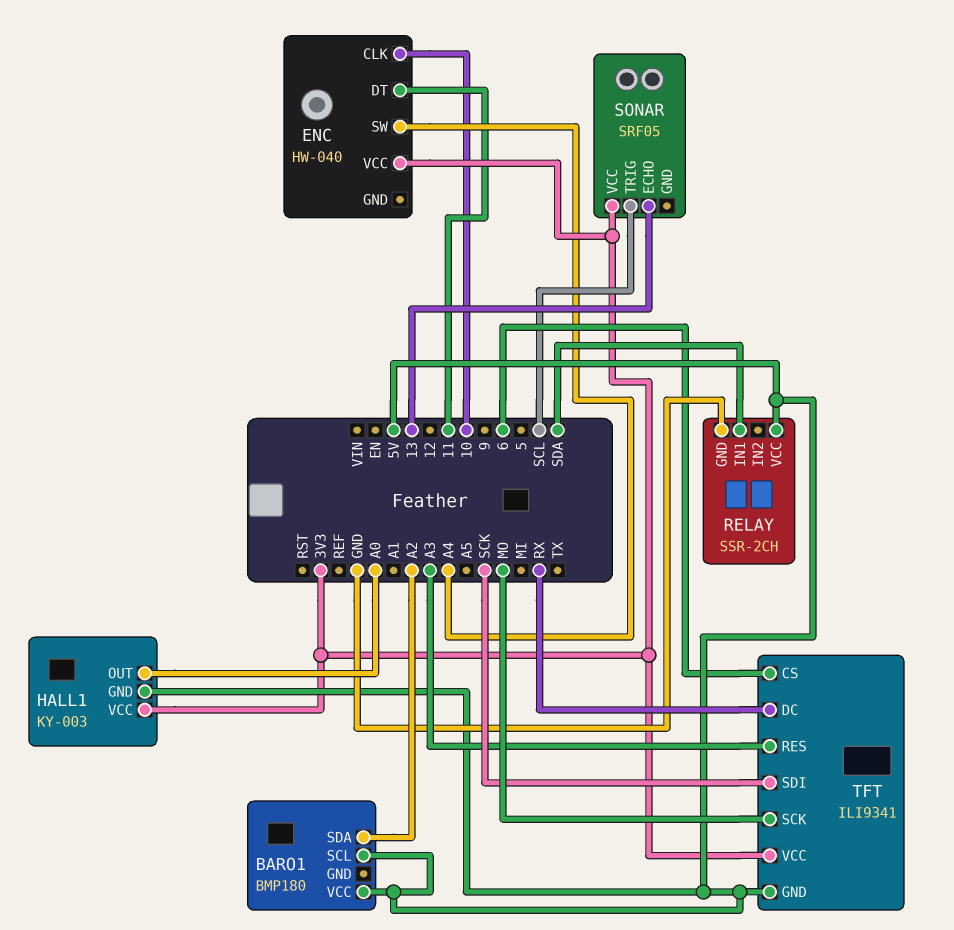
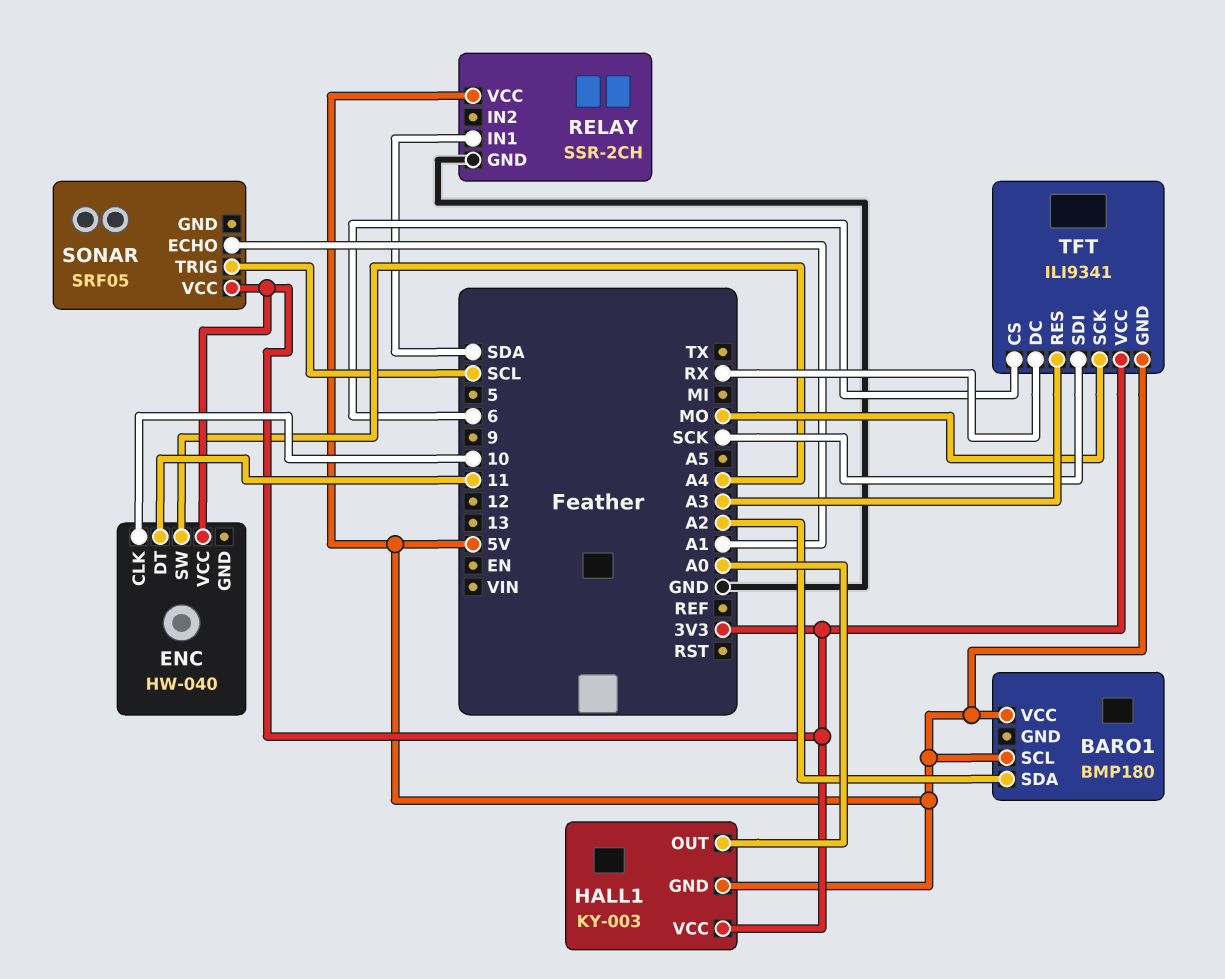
SONAR pin ECHO: 13 -> A1

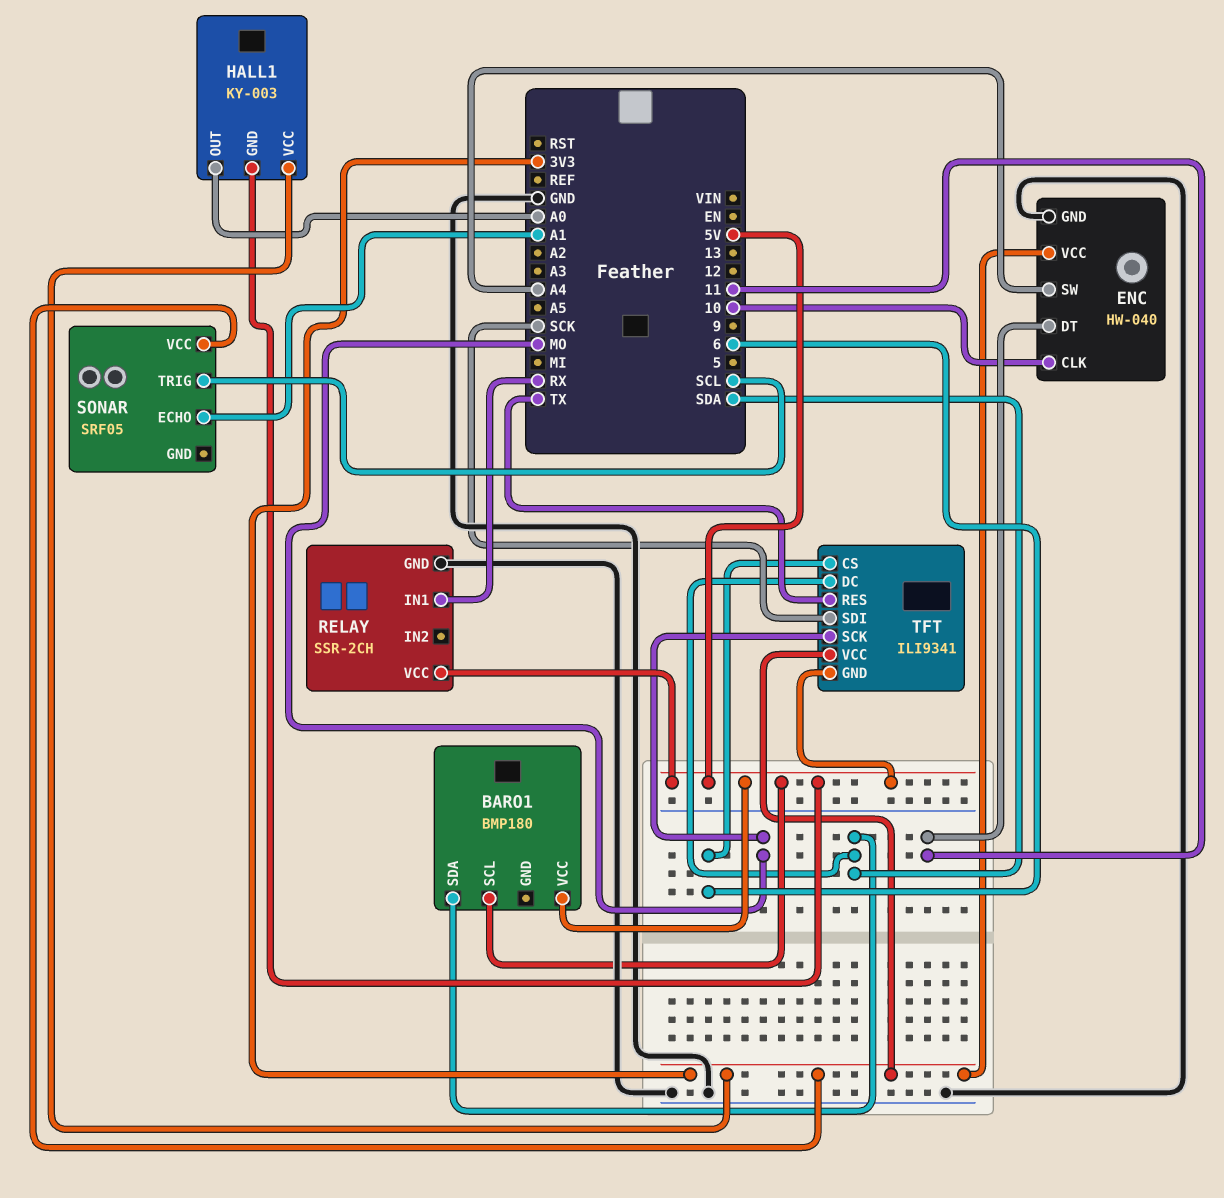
BARO1 pin SDA: A2 -> SDA
ENC pin GND: none -> GND
RELAY pin IN1: SDA -> RX
TFT pin DC: RX -> SDA
TFT pin RES: A3 -> TX

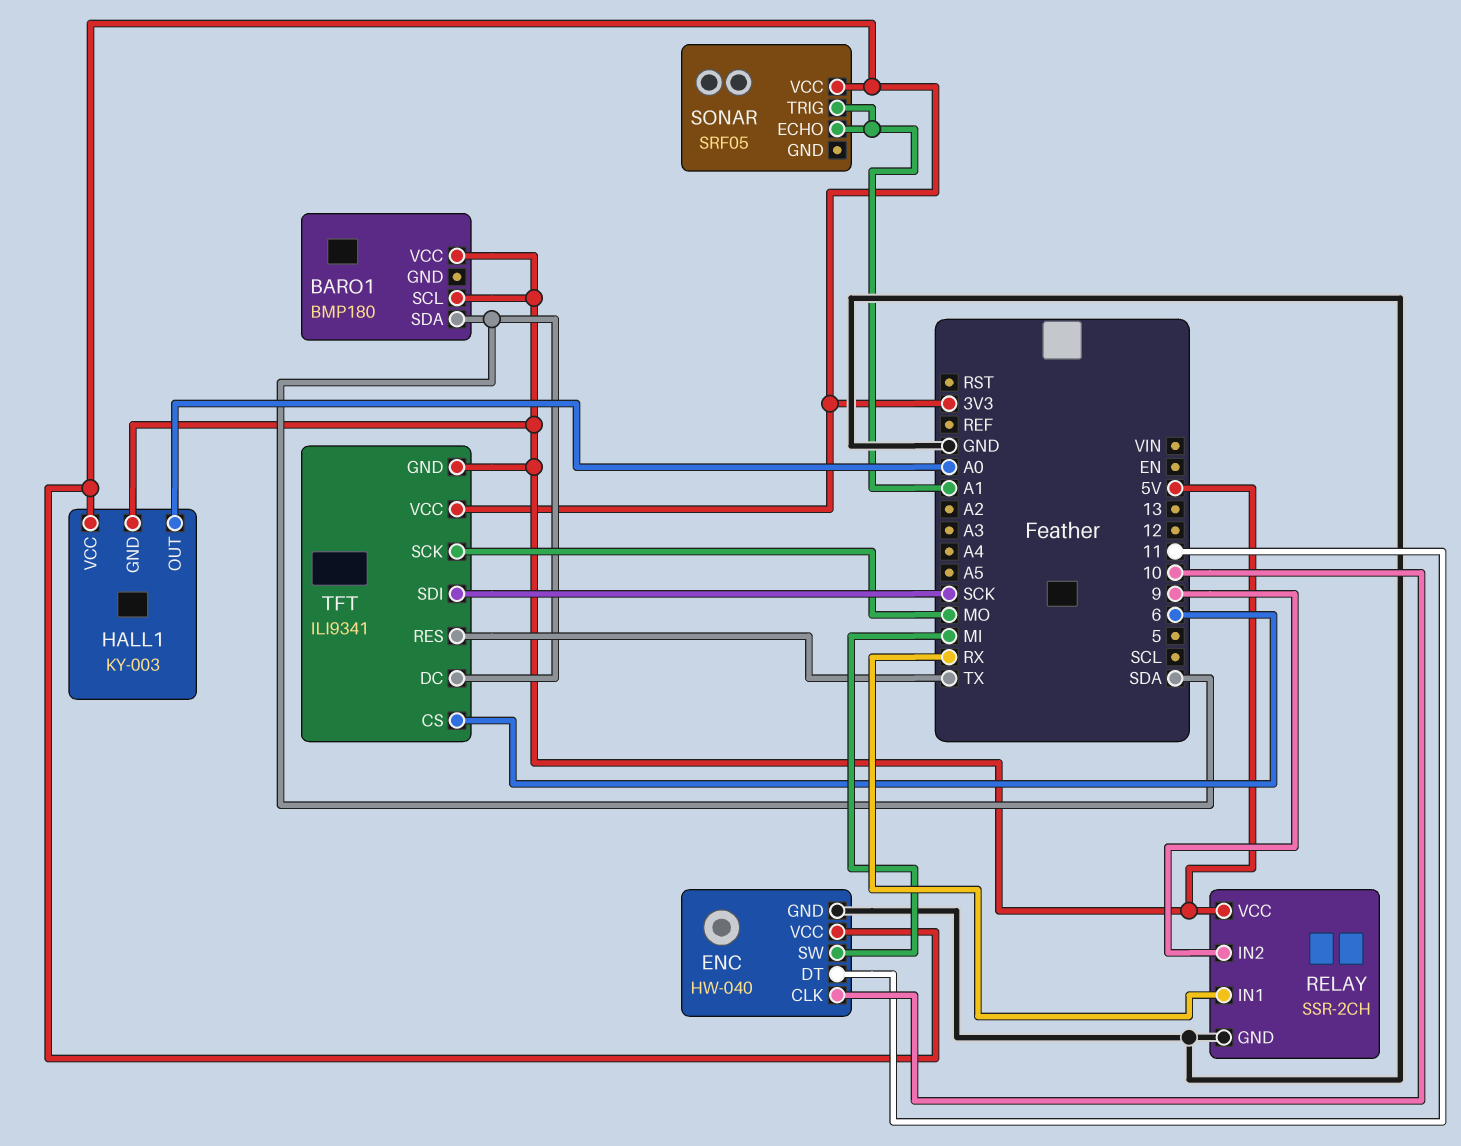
ENC pin SW: A4 -> MI
RELAY pin IN2: none -> 9
SONAR pin TRIG: SCL -> A1

